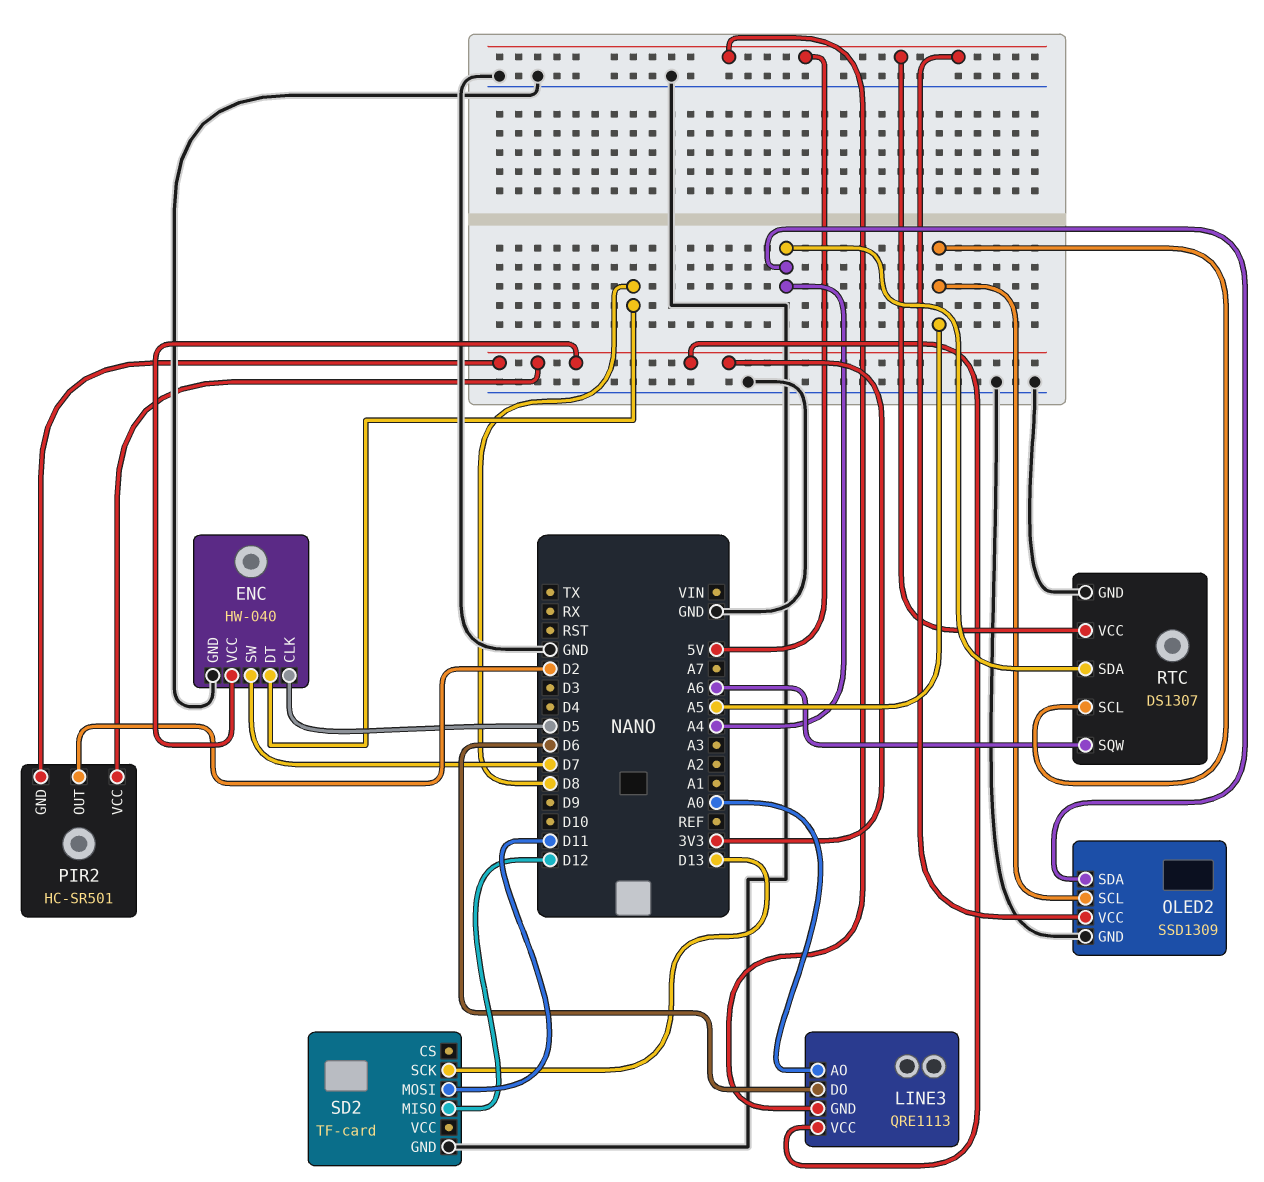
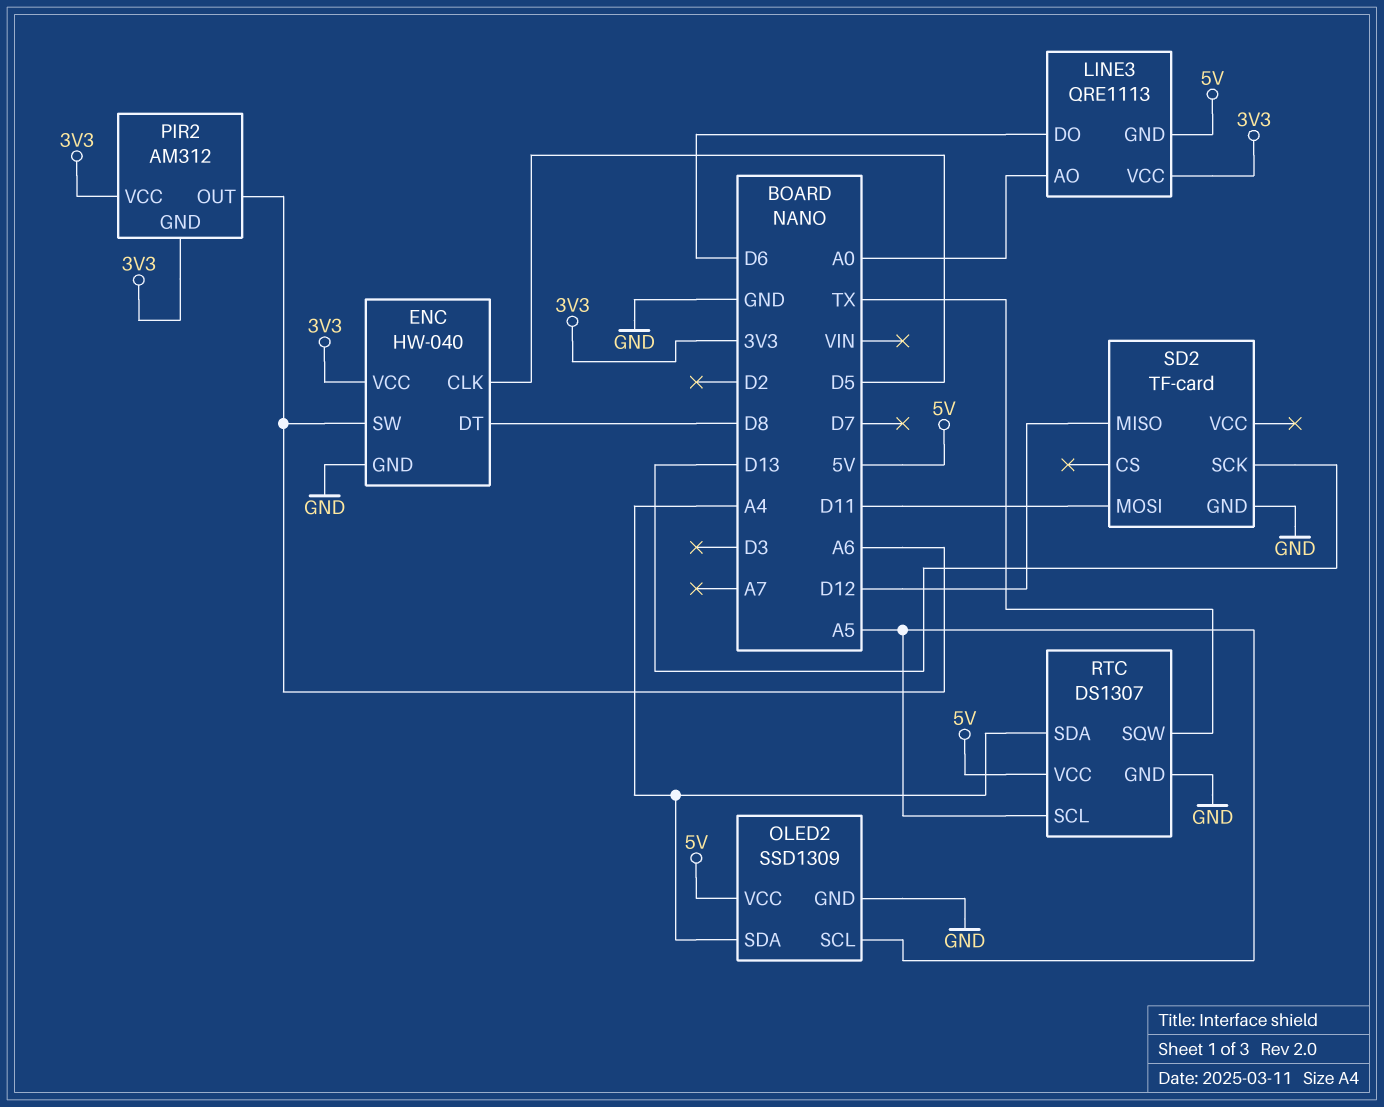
ENC pin SW: D7 -> A6
PIR2: HC-SR501 -> AM312
PIR2 pin OUT: D2 -> A6
RTC pin SQW: A6 -> TX

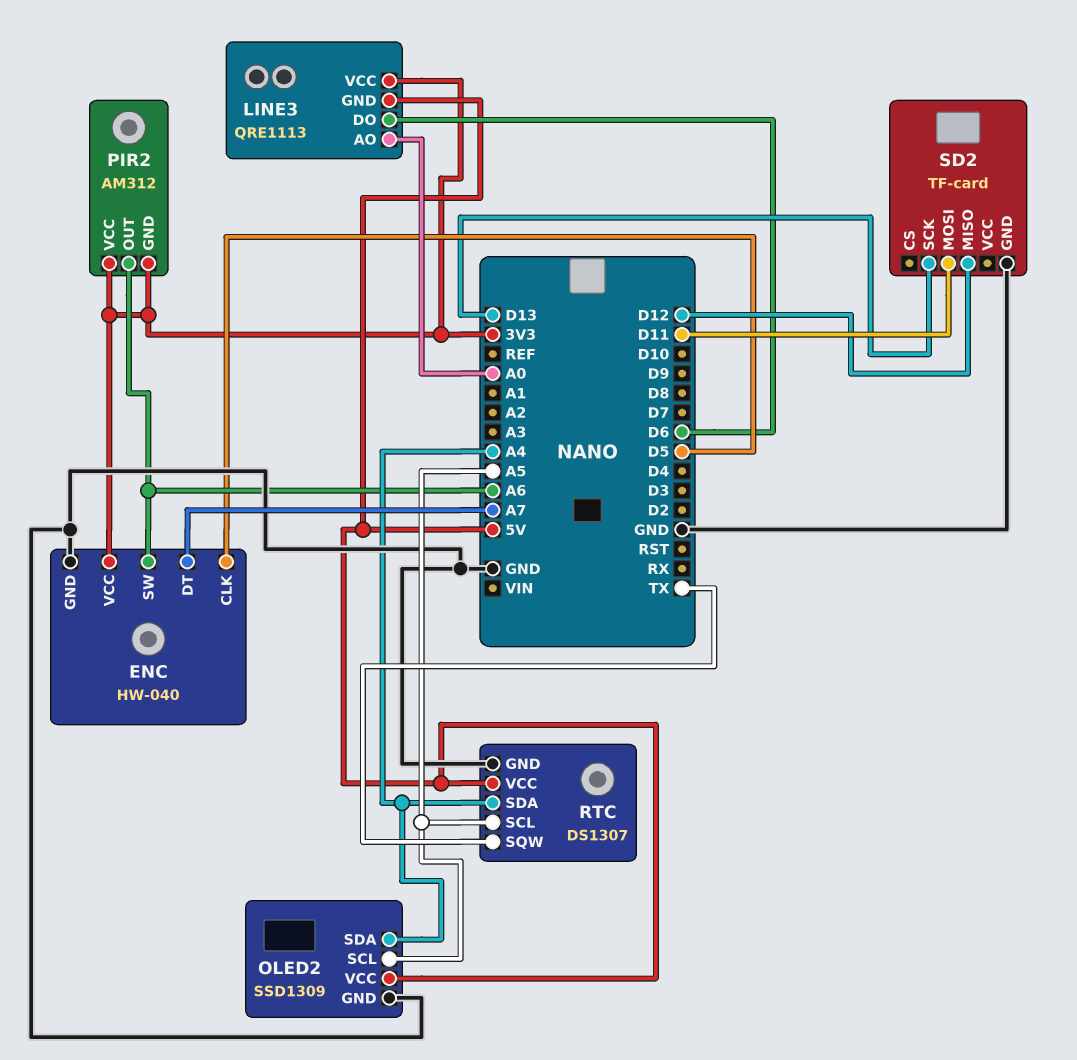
ENC pin DT: D8 -> A7

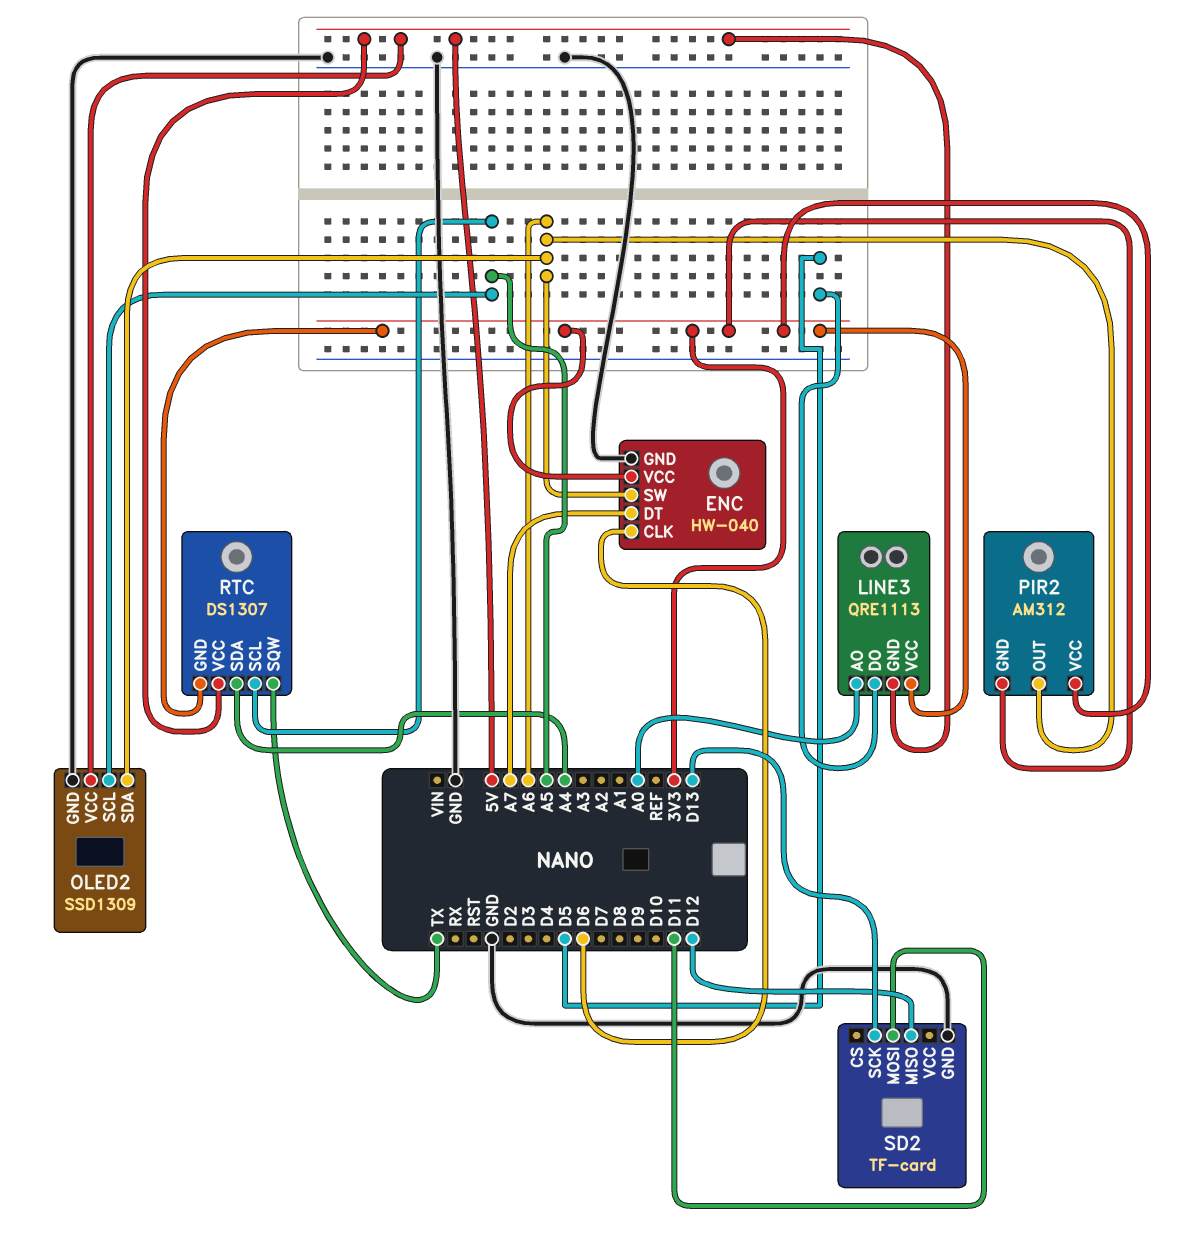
ENC pin CLK: D5 -> D6
LINE3 pin DO: D6 -> D5
OLED2 pin SDA: A4 -> A6
RTC pin GND: GND -> 3V3

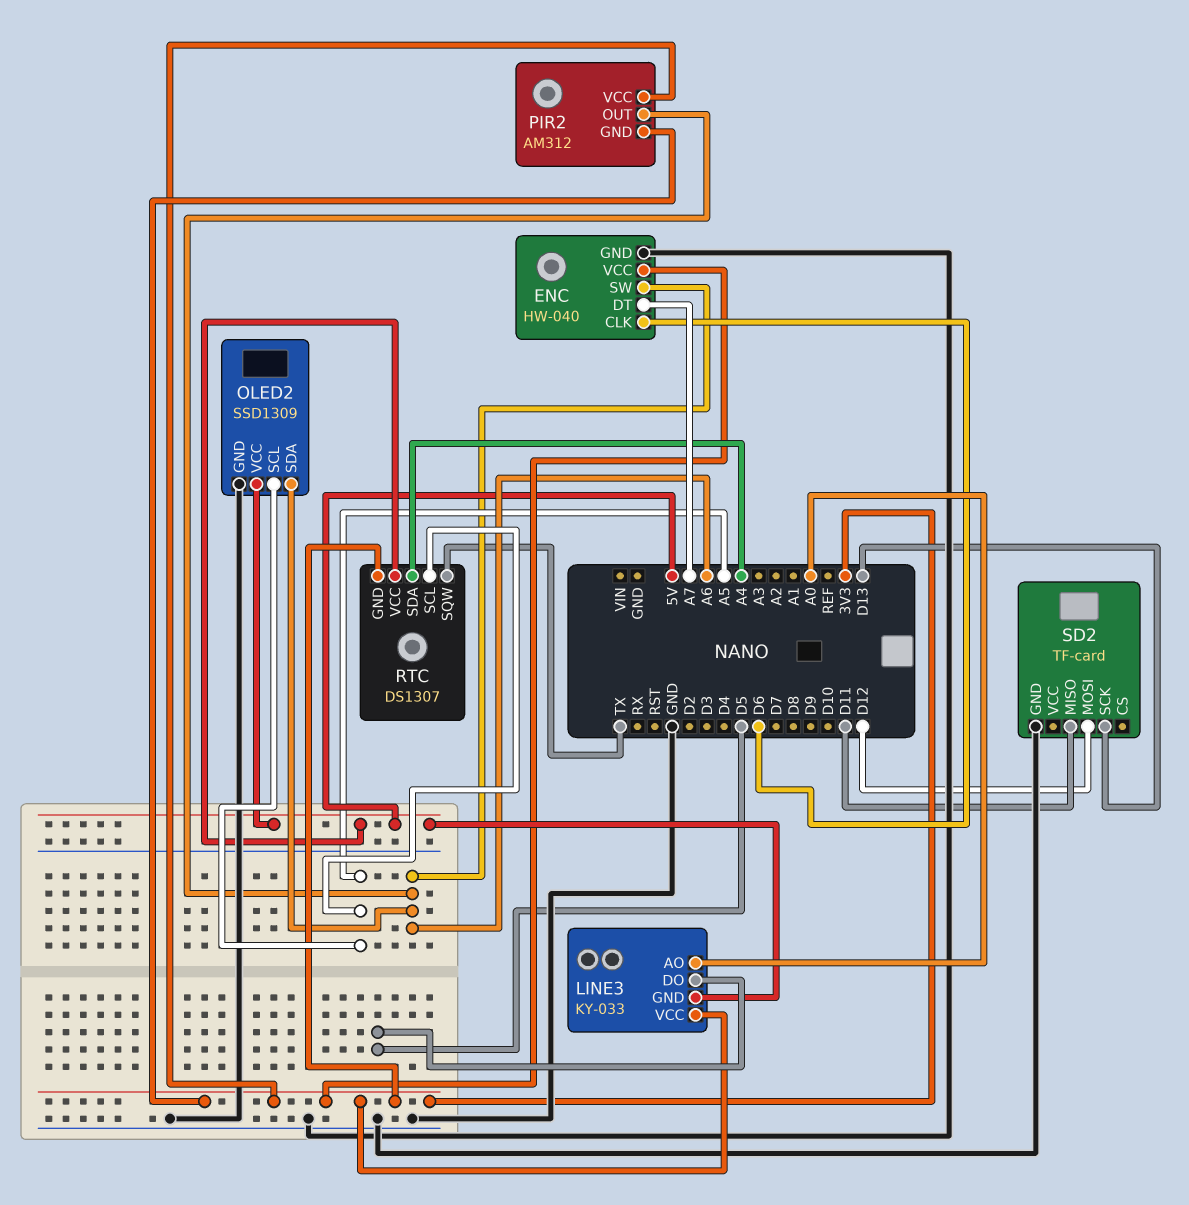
LINE3: QRE1113 -> KY-033
SD2 pin MISO: D12 -> D11
SD2 pin MOSI: D11 -> D12

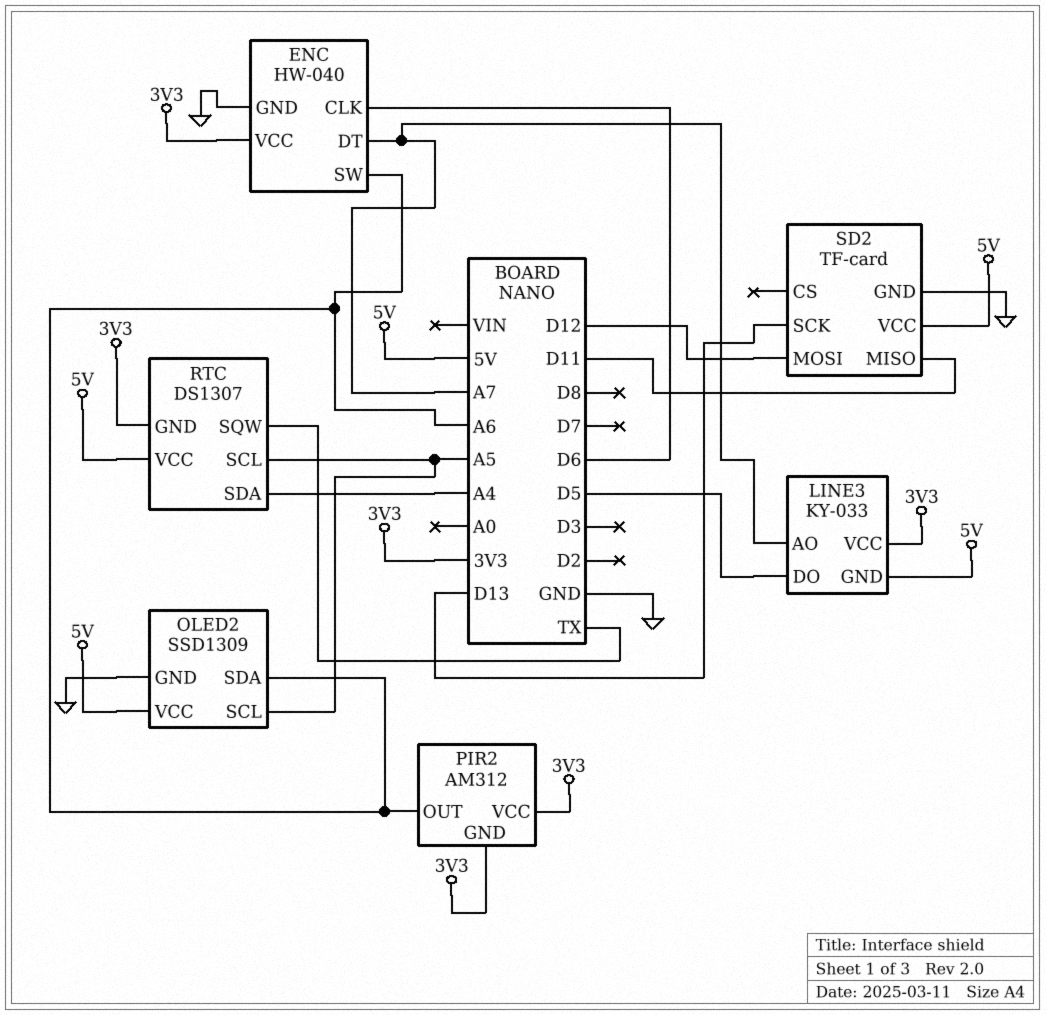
LINE3 pin AO: A0 -> A7
SD2 pin VCC: none -> 5V

